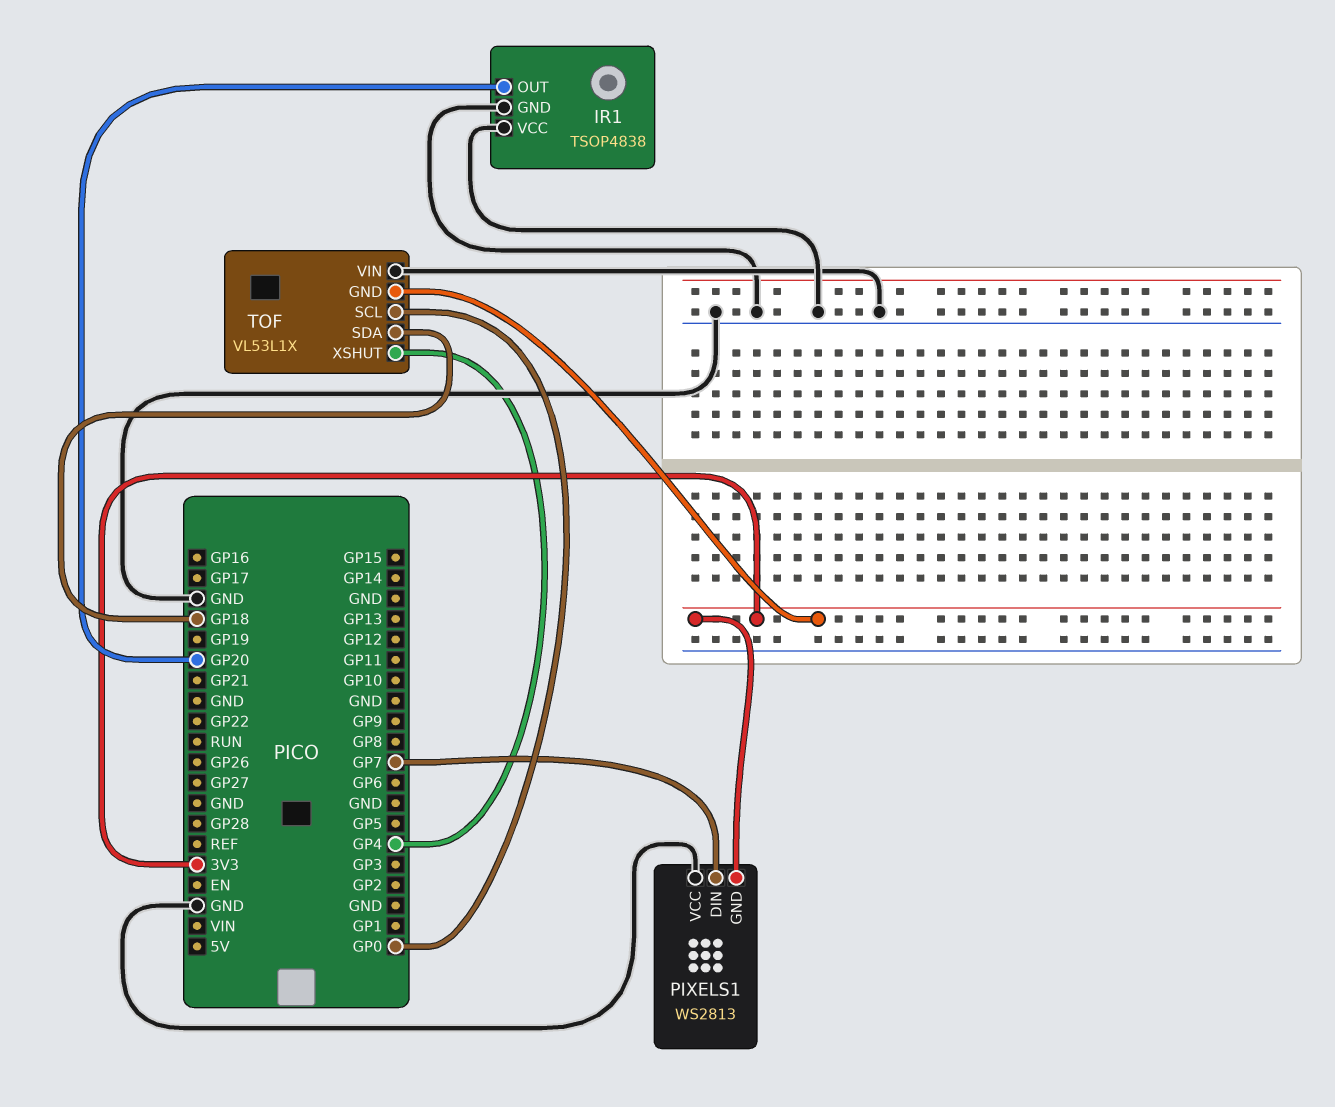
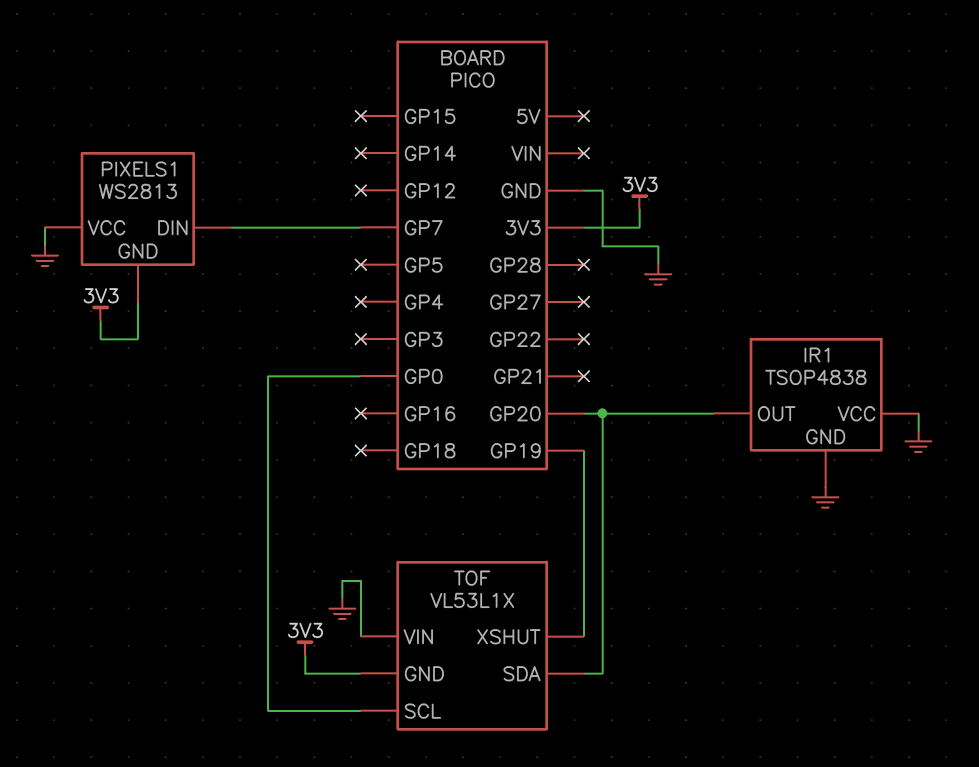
TOF pin SDA: GP18 -> GP20
TOF pin XSHUT: GP4 -> GP19

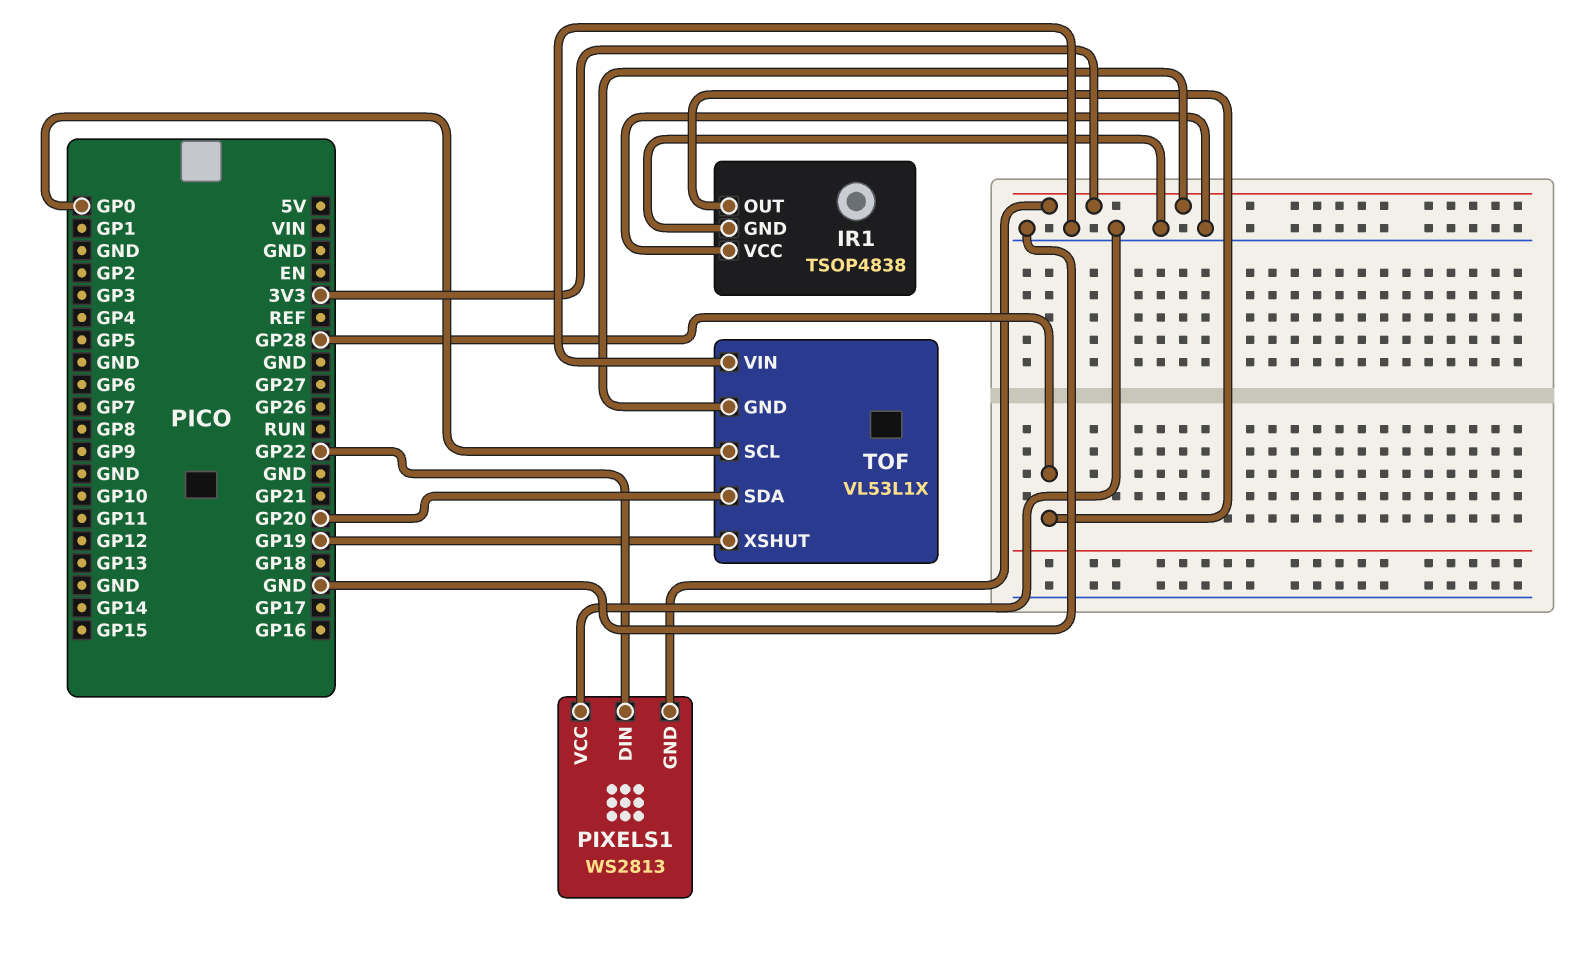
IR1 pin OUT: GP20 -> GP28
PIXELS1 pin DIN: GP7 -> GP22

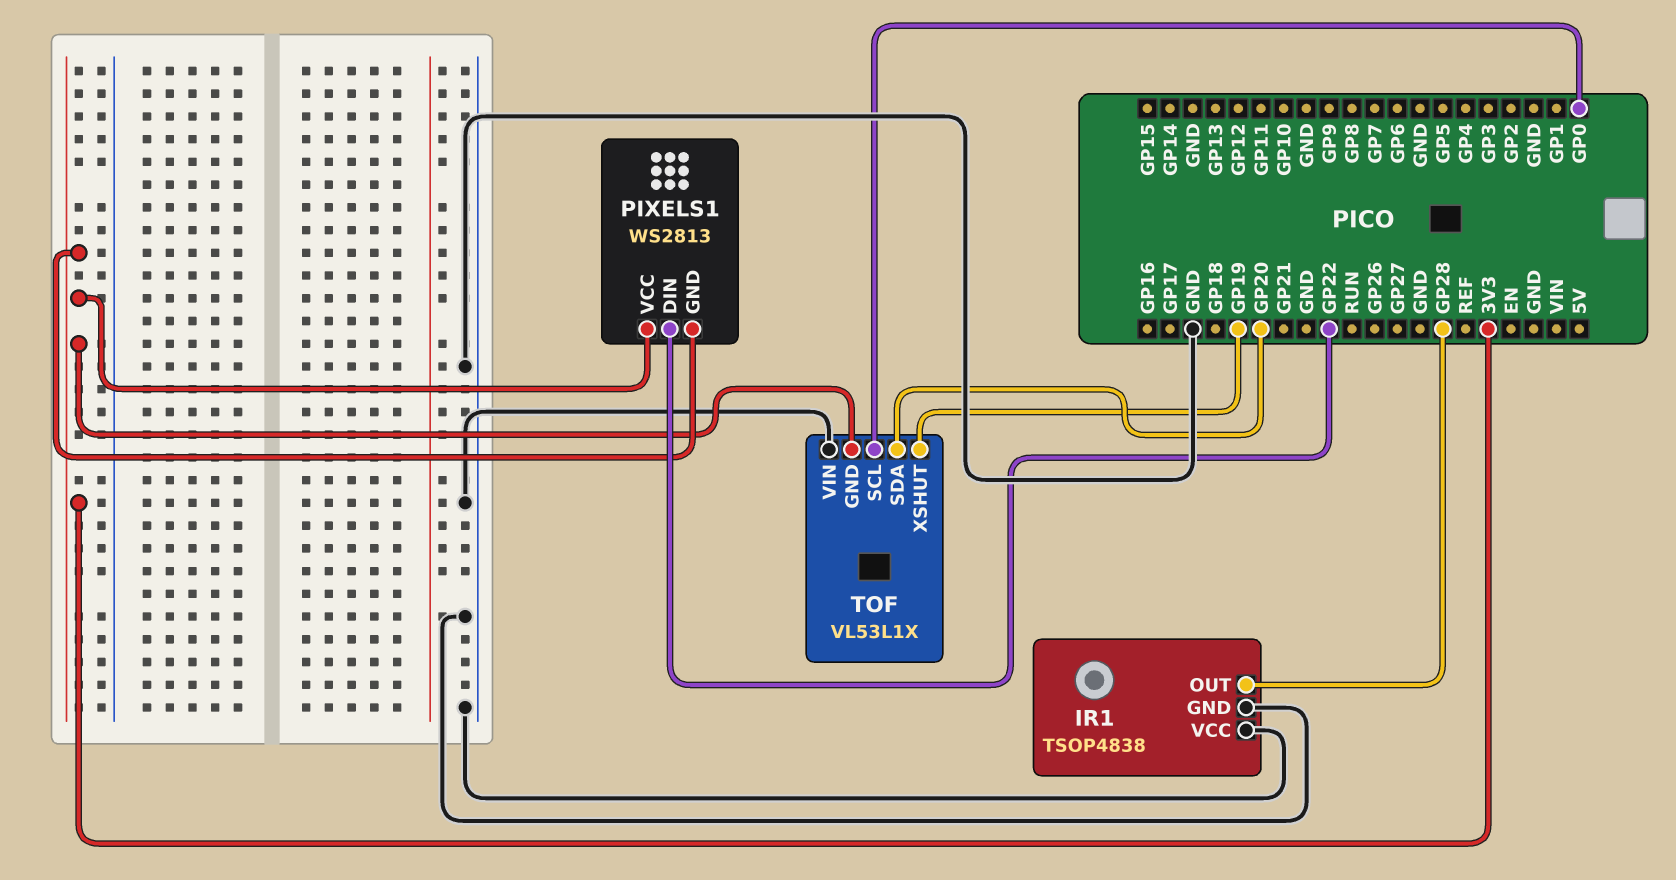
PIXELS1 pin VCC: GND -> 3V3

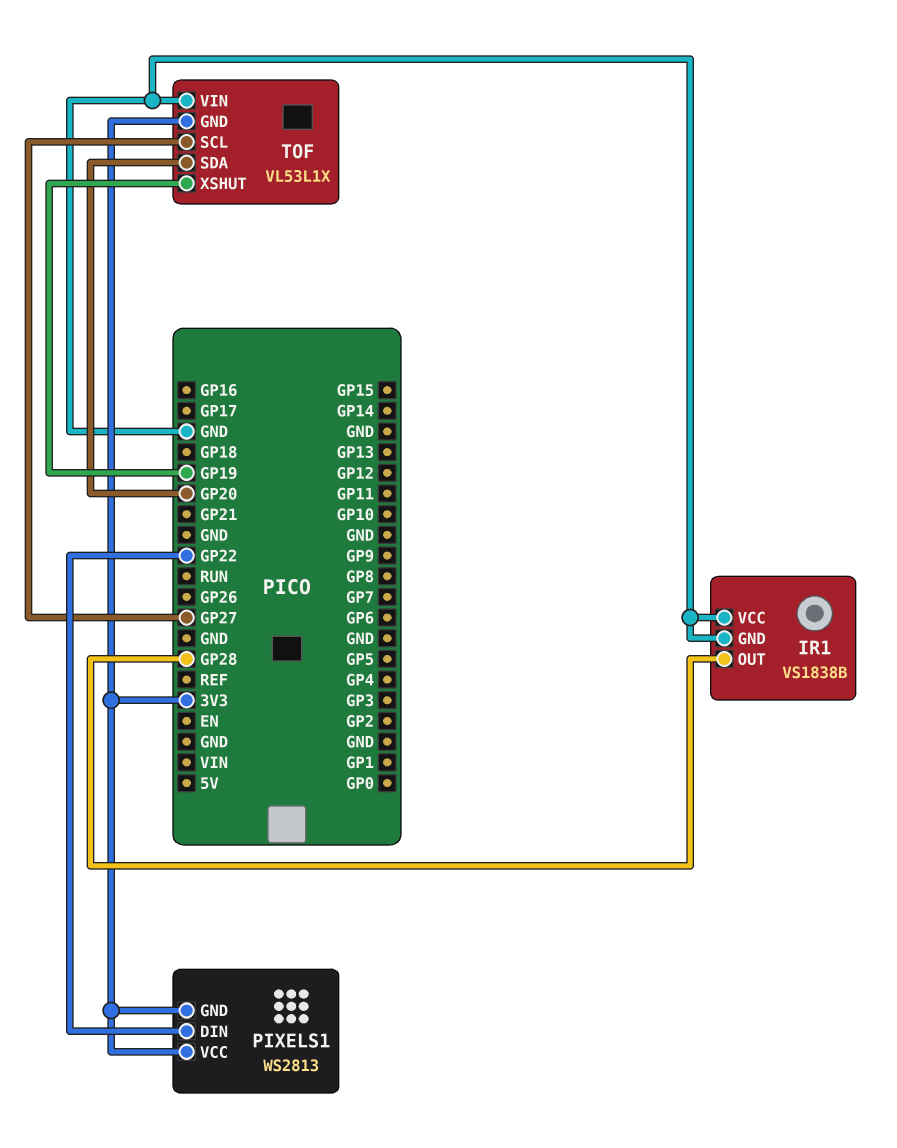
IR1: TSOP4838 -> VS1838B
TOF pin SCL: GP0 -> GP27

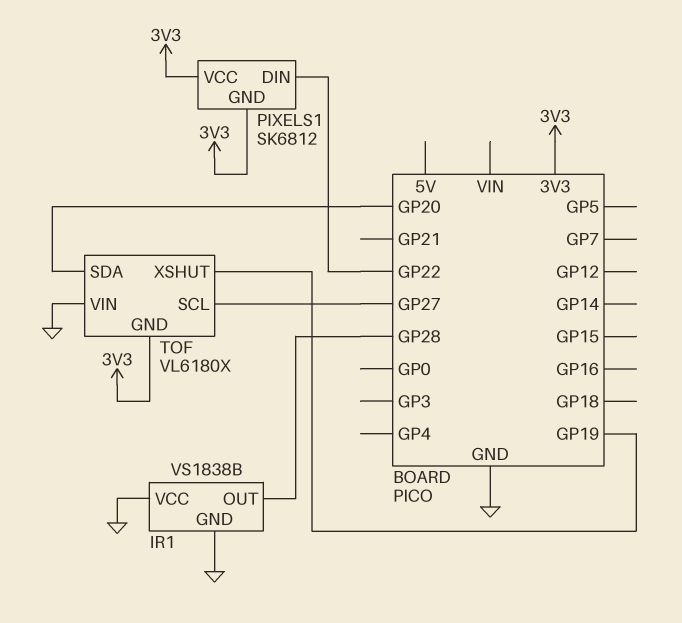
PIXELS1: WS2813 -> SK6812
TOF: VL53L1X -> VL6180X

